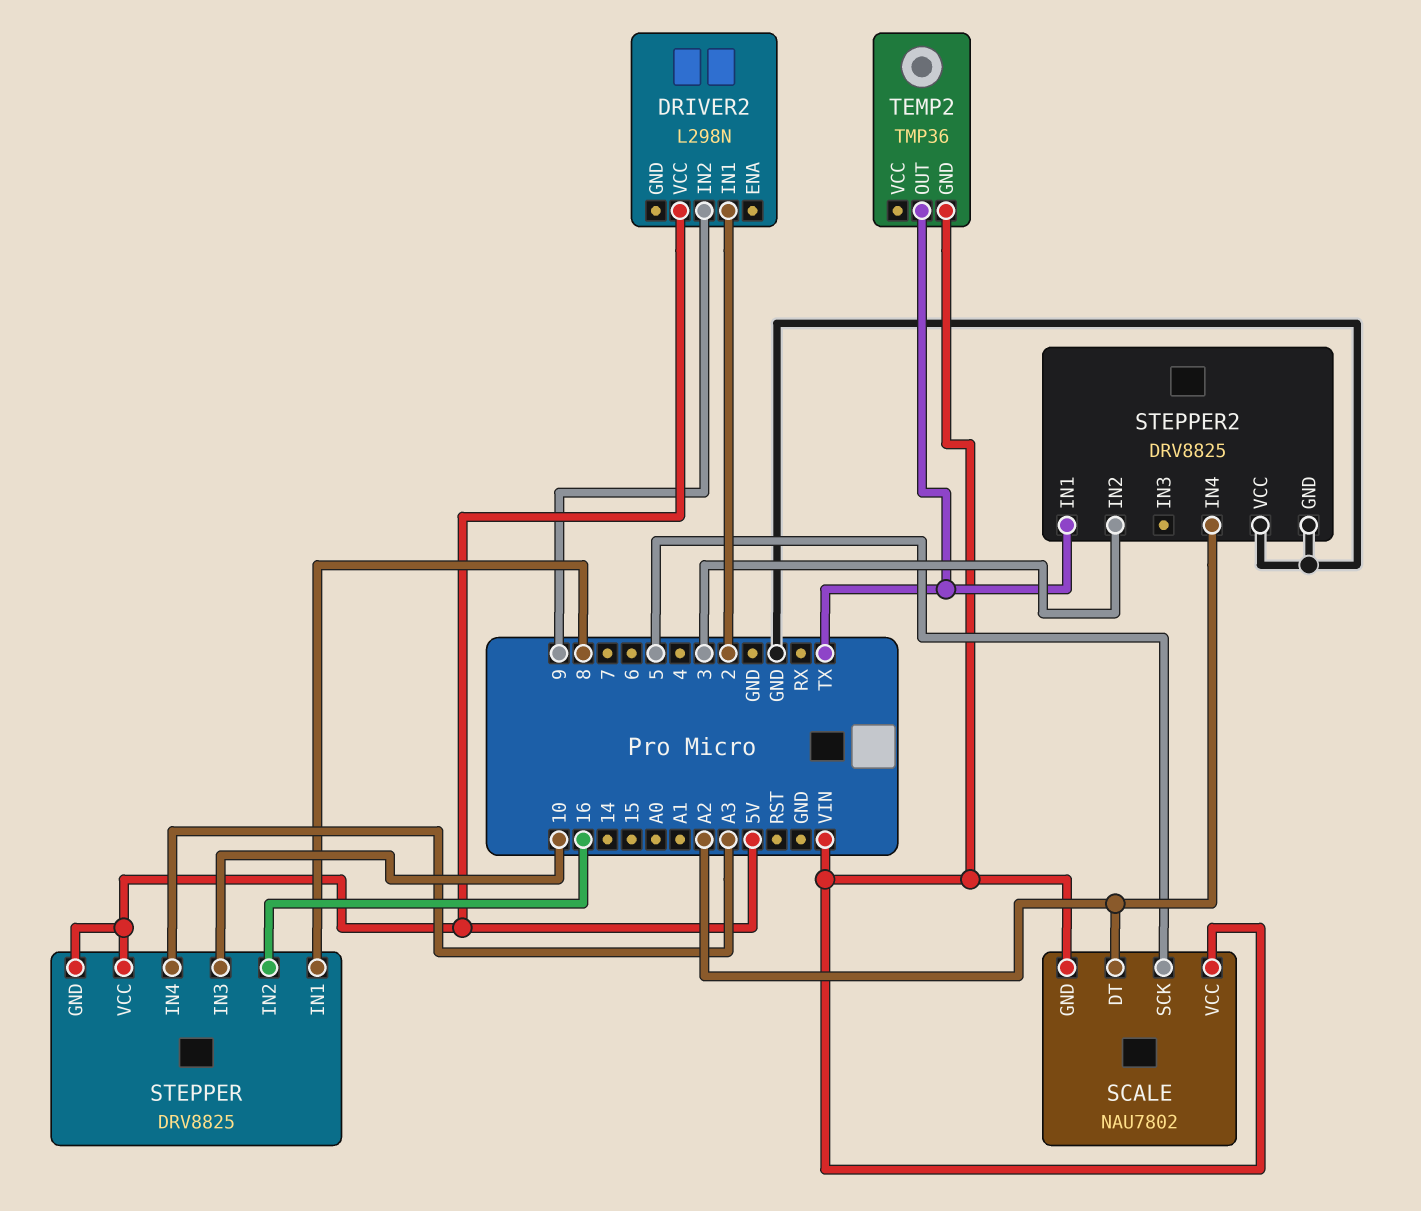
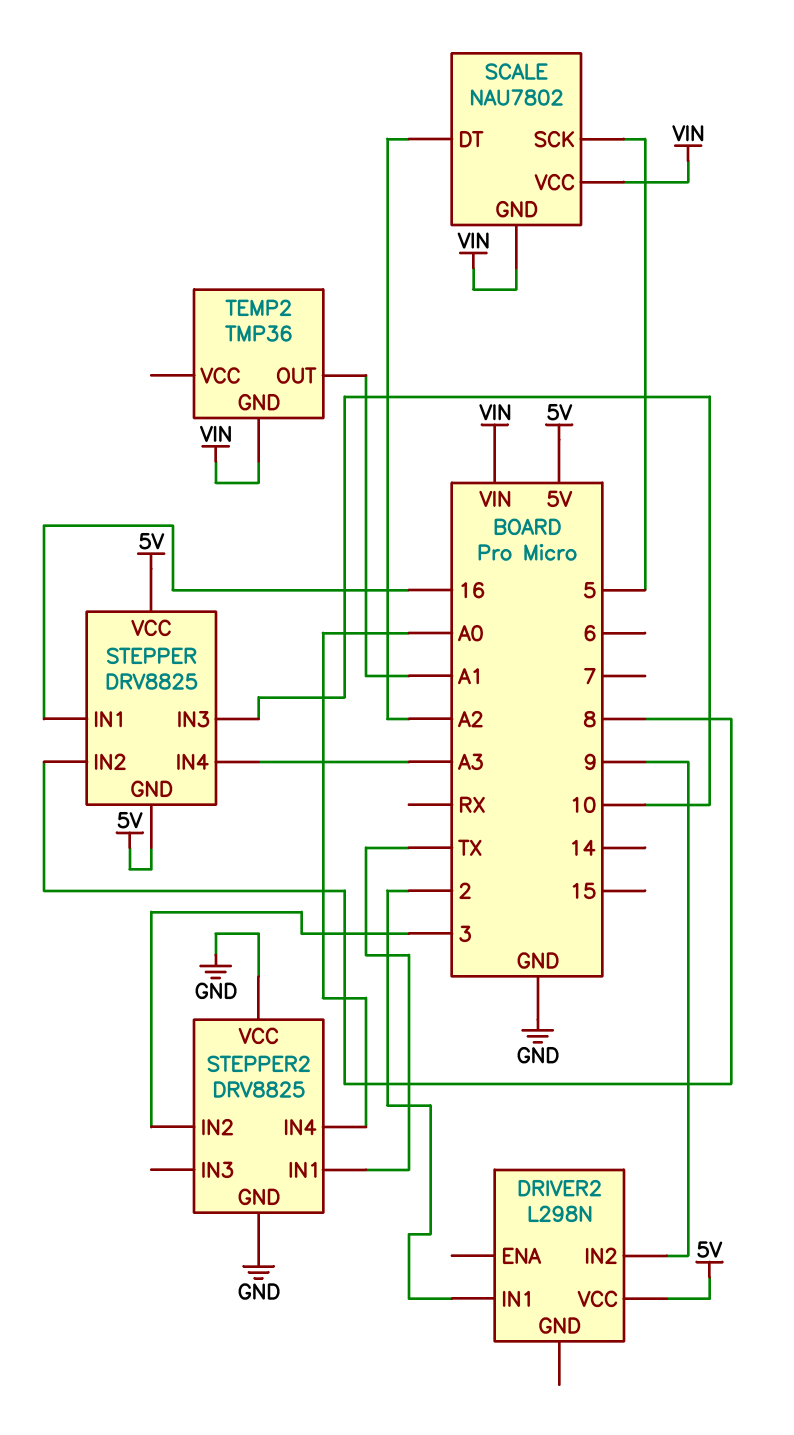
STEPPER pin IN1: 8 -> 16
STEPPER pin IN2: 16 -> 8
STEPPER2 pin IN4: A2 -> A0
TEMP2 pin OUT: TX -> A1

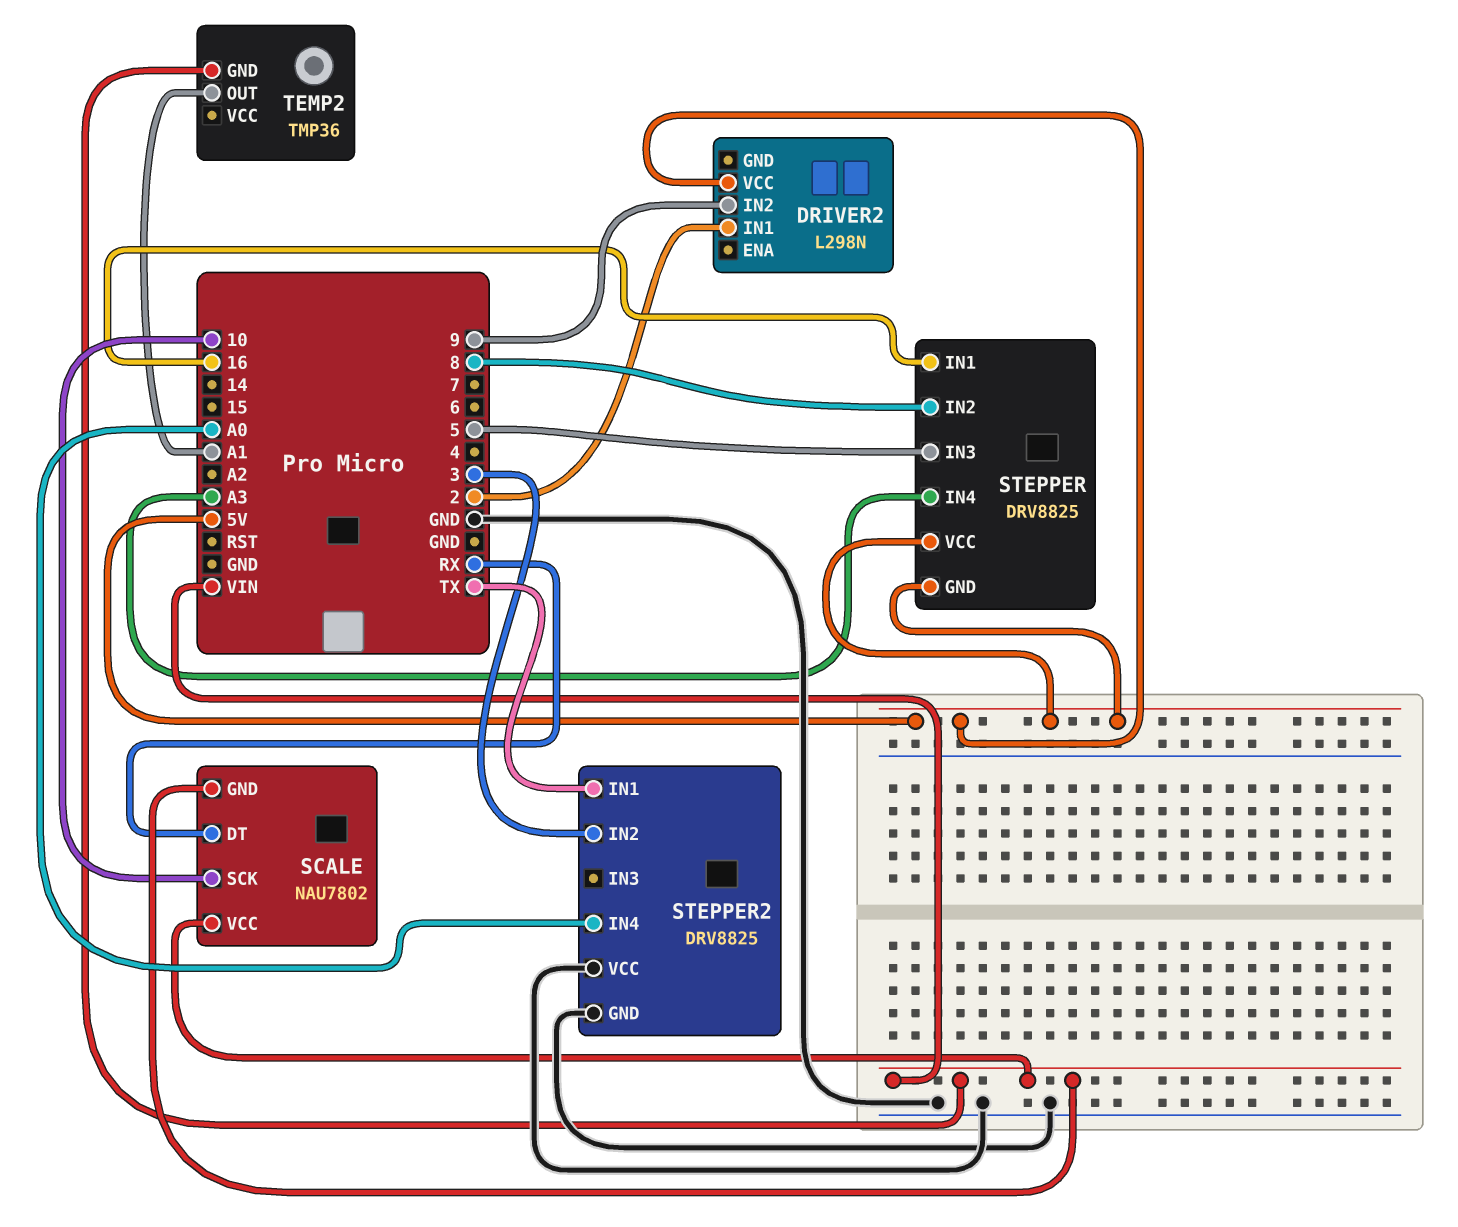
SCALE pin DT: A2 -> RX
SCALE pin SCK: 5 -> 10
STEPPER pin IN3: 10 -> 5

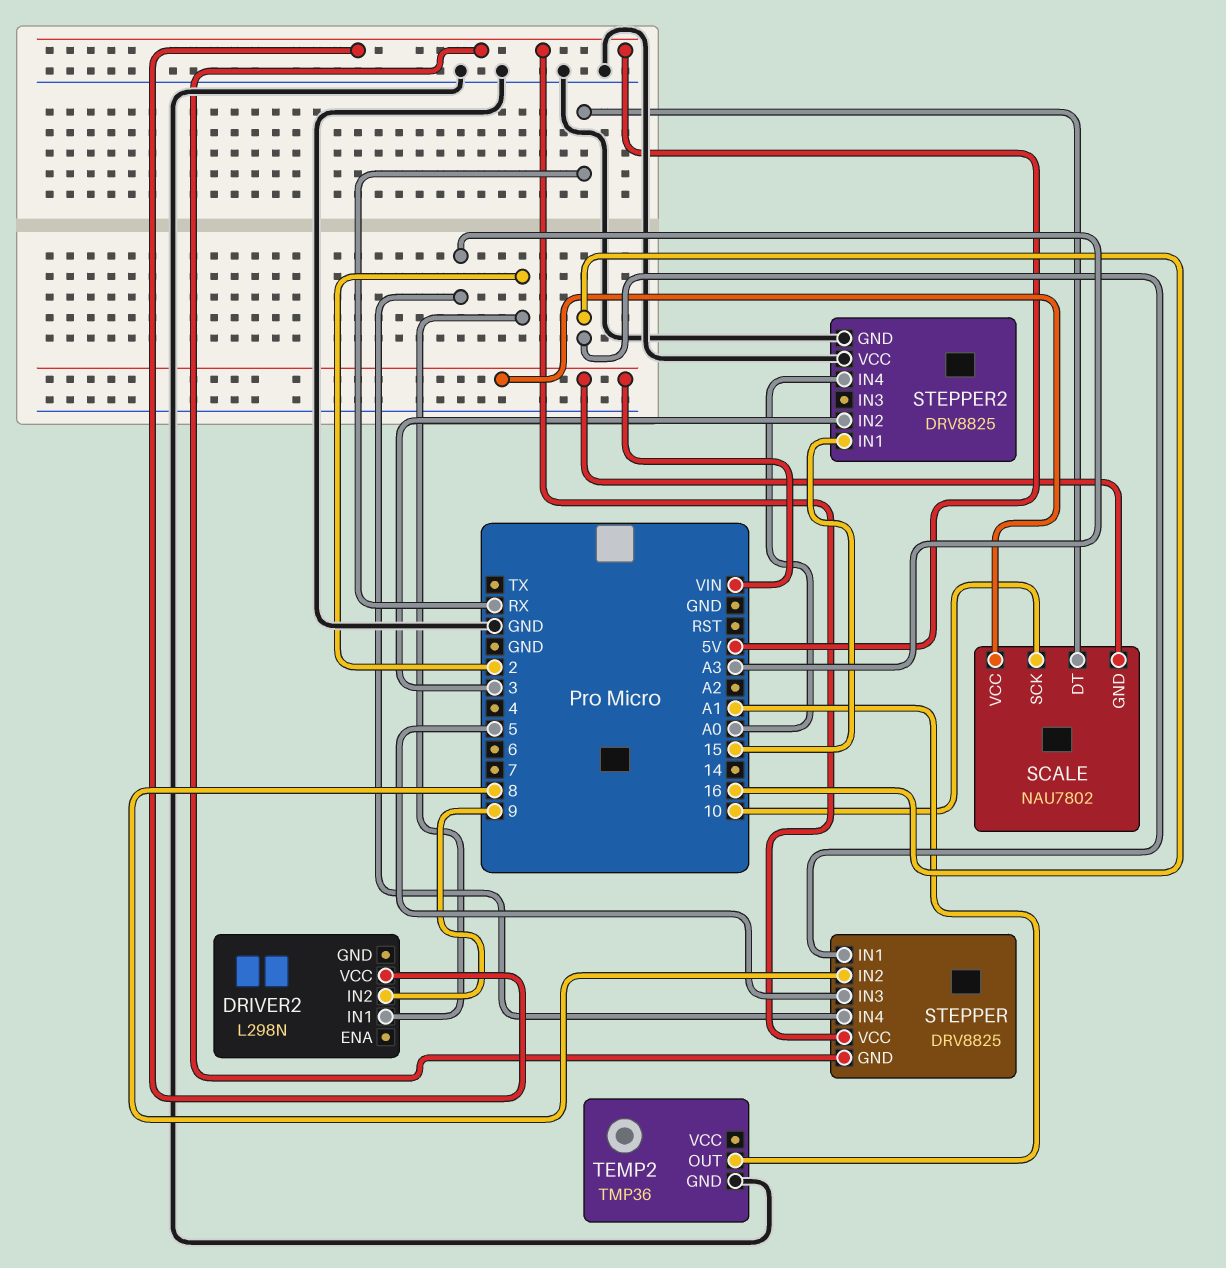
STEPPER2 pin IN1: TX -> 15
TEMP2 pin GND: VIN -> GND

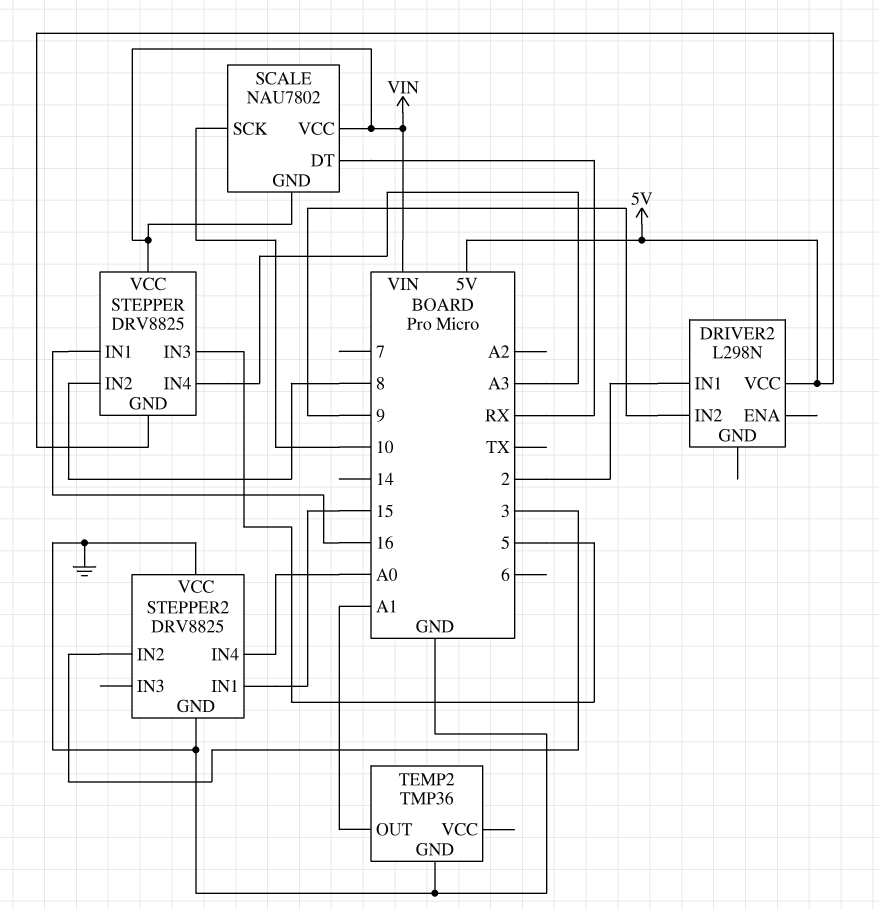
STEPPER pin VCC: 5V -> VIN

